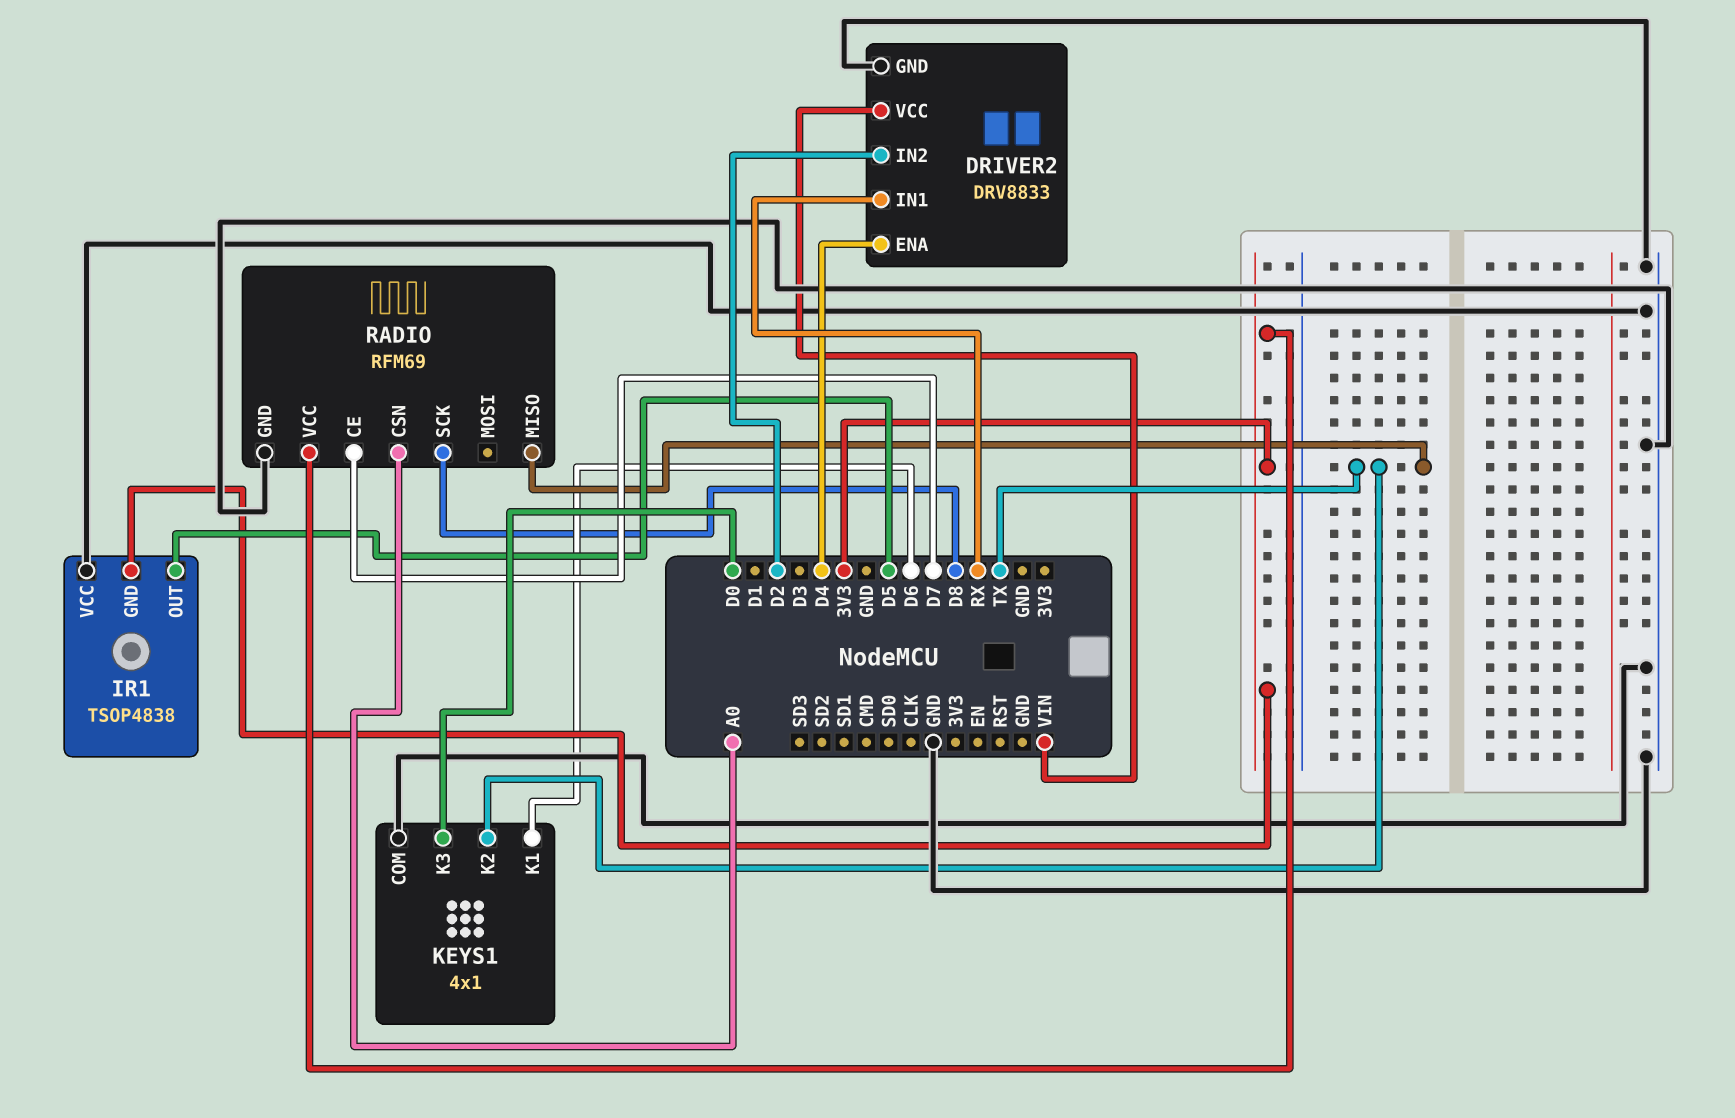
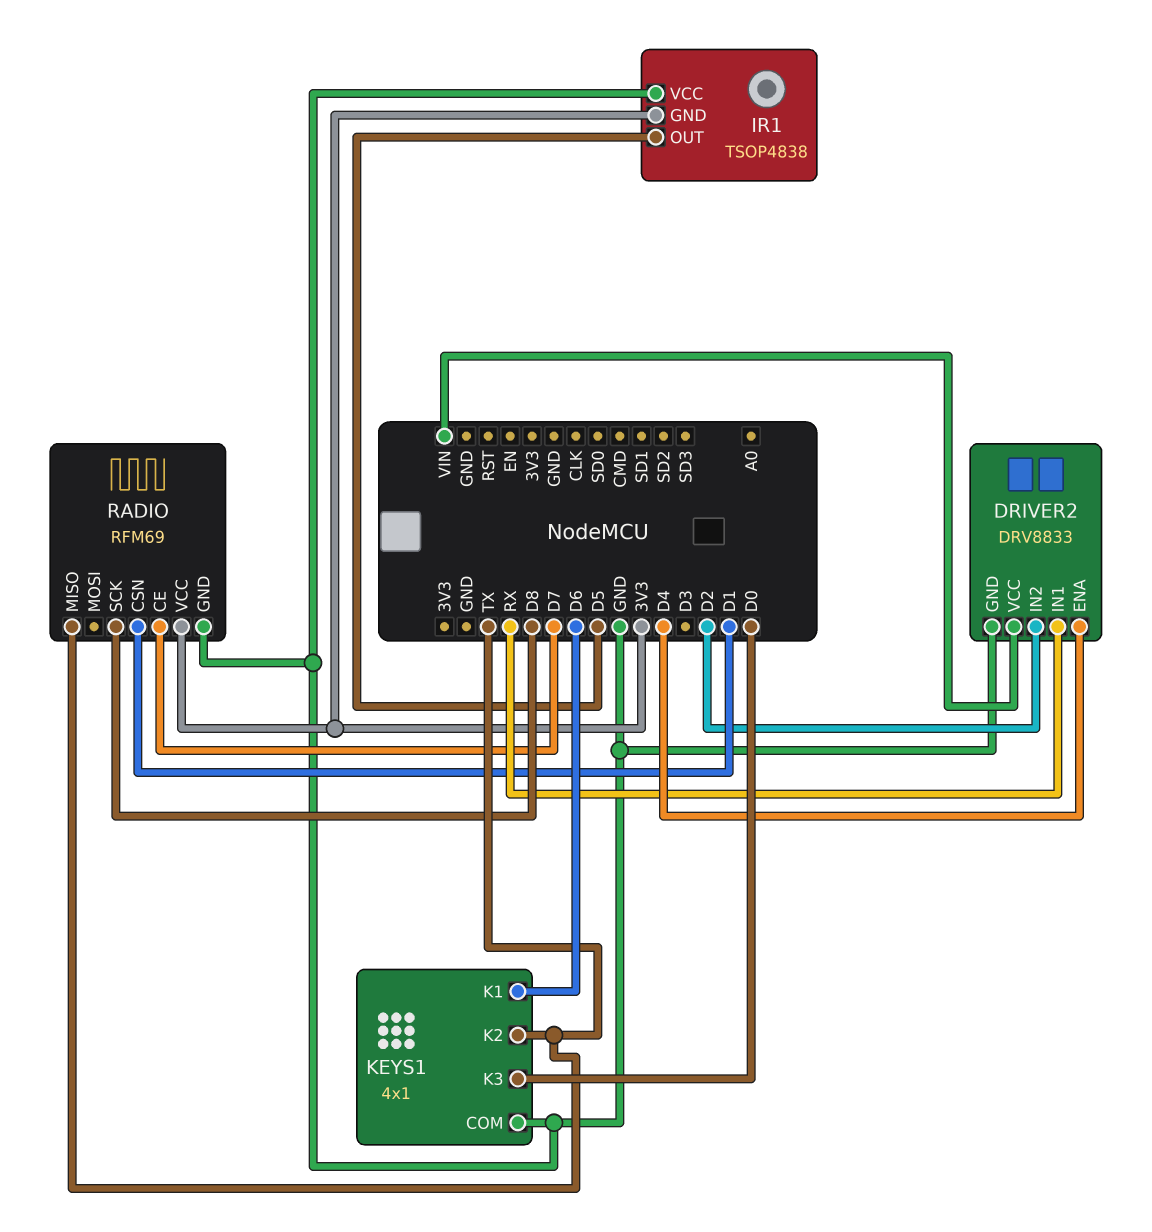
RADIO pin CSN: A0 -> D1

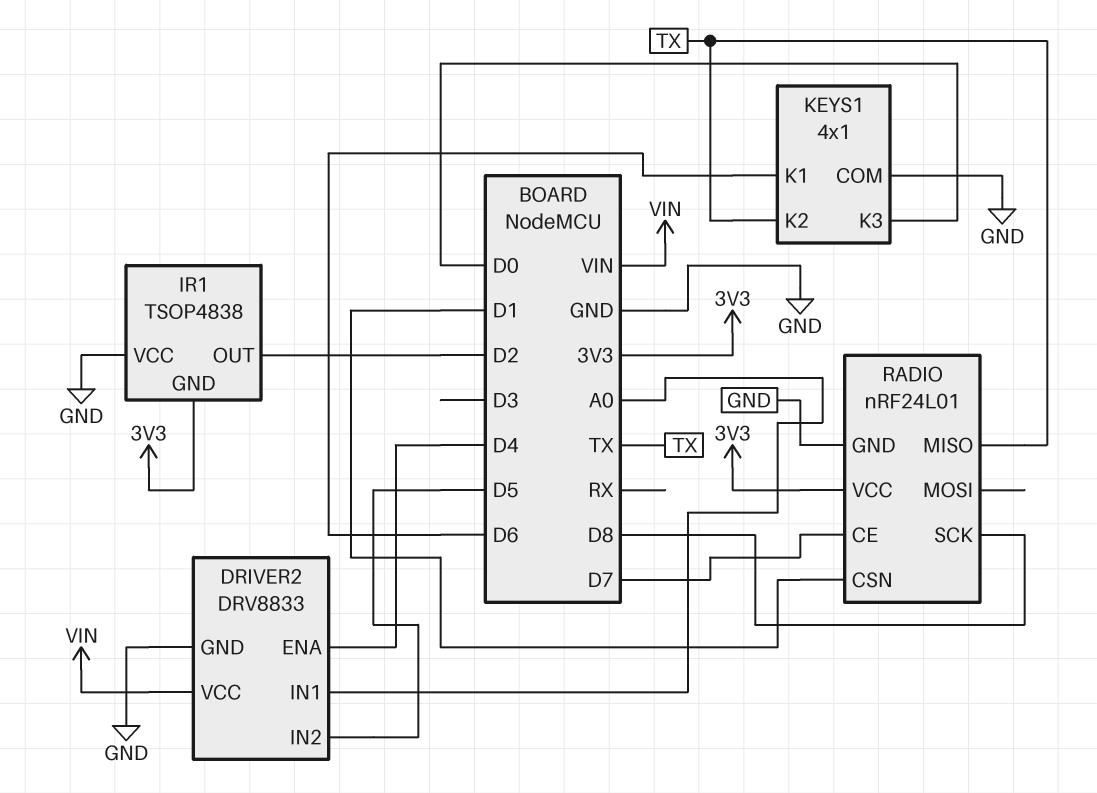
DRIVER2 pin IN1: RX -> A0
DRIVER2 pin IN2: D2 -> D5
IR1 pin OUT: D5 -> D2
RADIO: RFM69 -> nRF24L01

